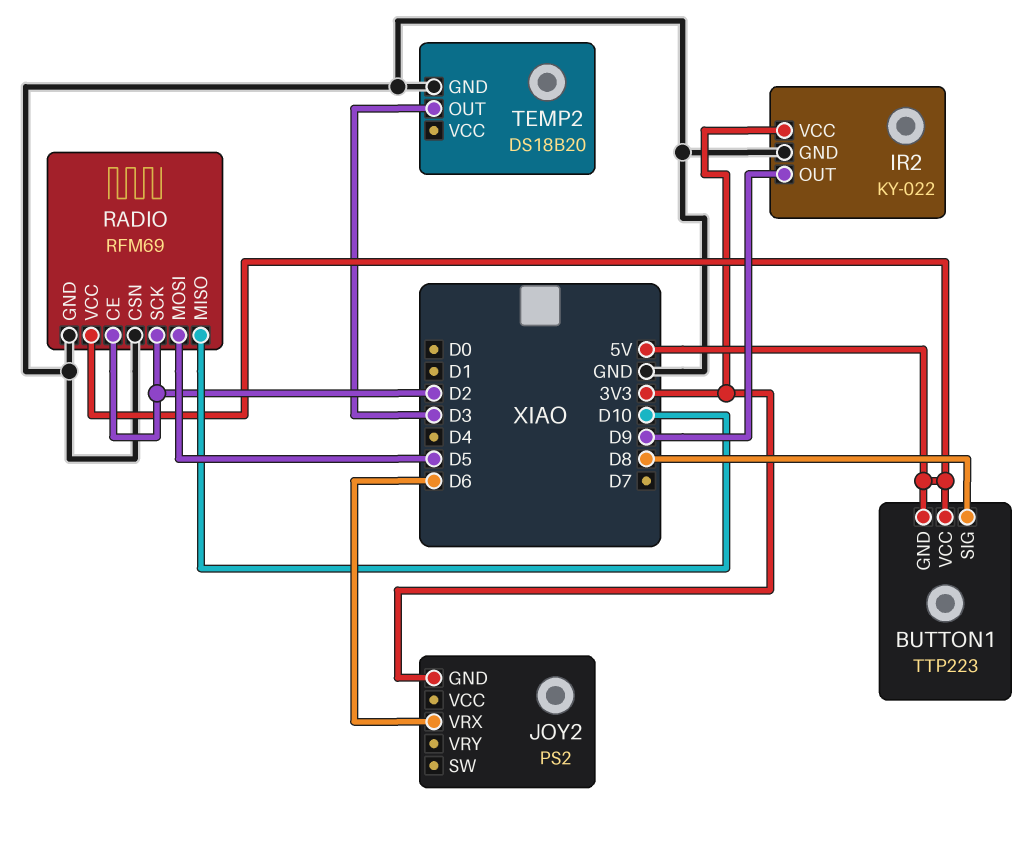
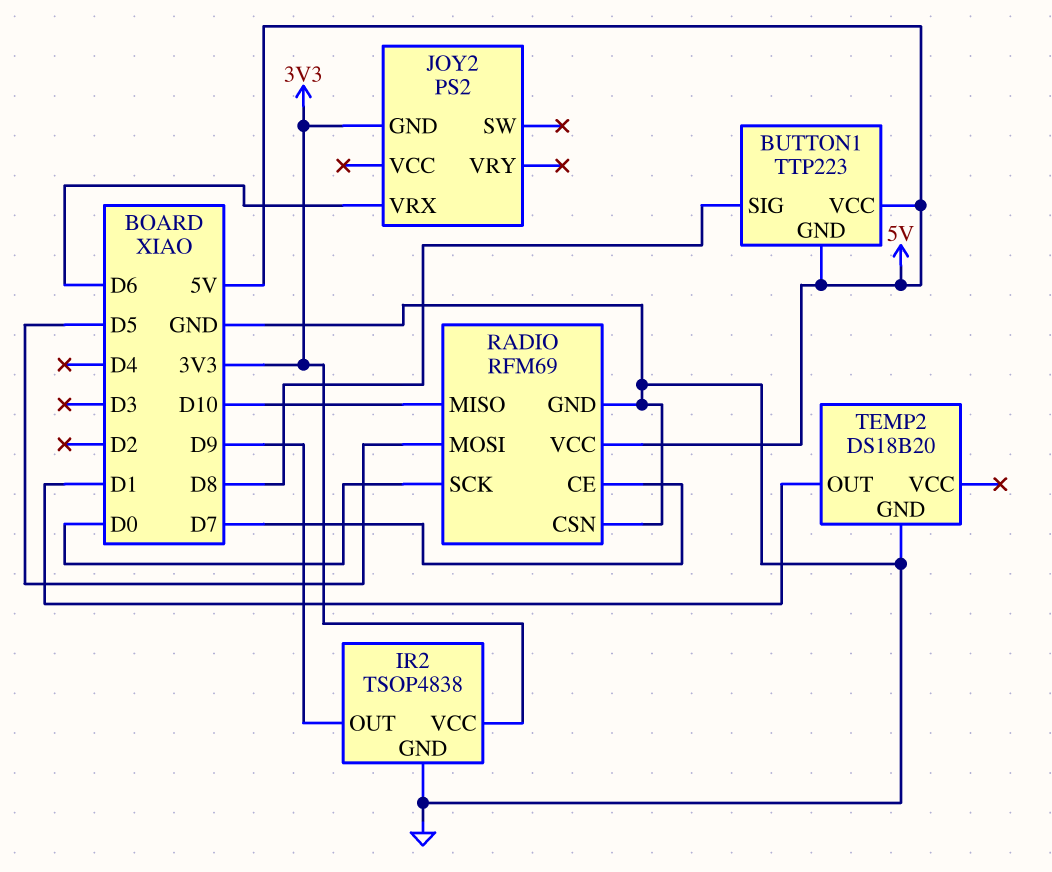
IR2: KY-022 -> TSOP4838
RADIO pin CE: D2 -> D7
RADIO pin SCK: D2 -> D0
TEMP2 pin OUT: D3 -> D1

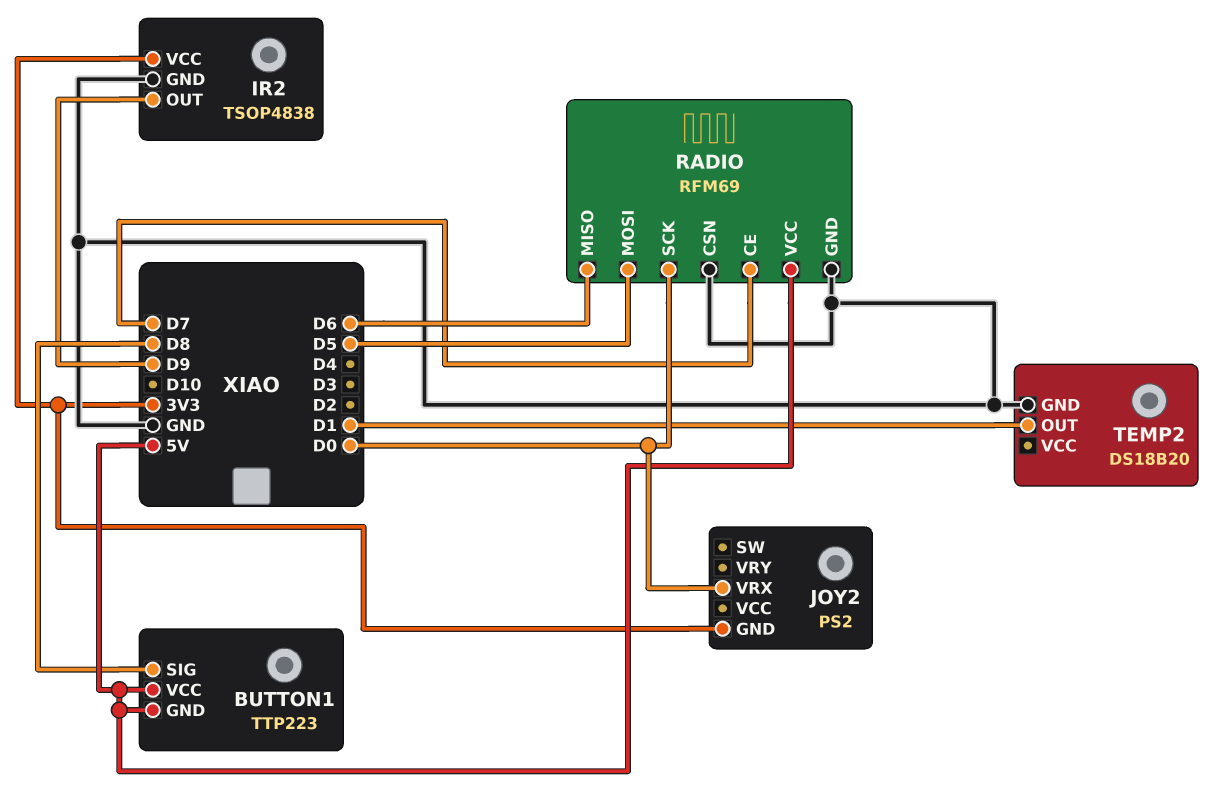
JOY2 pin VRX: D6 -> D0
RADIO pin MISO: D10 -> D6

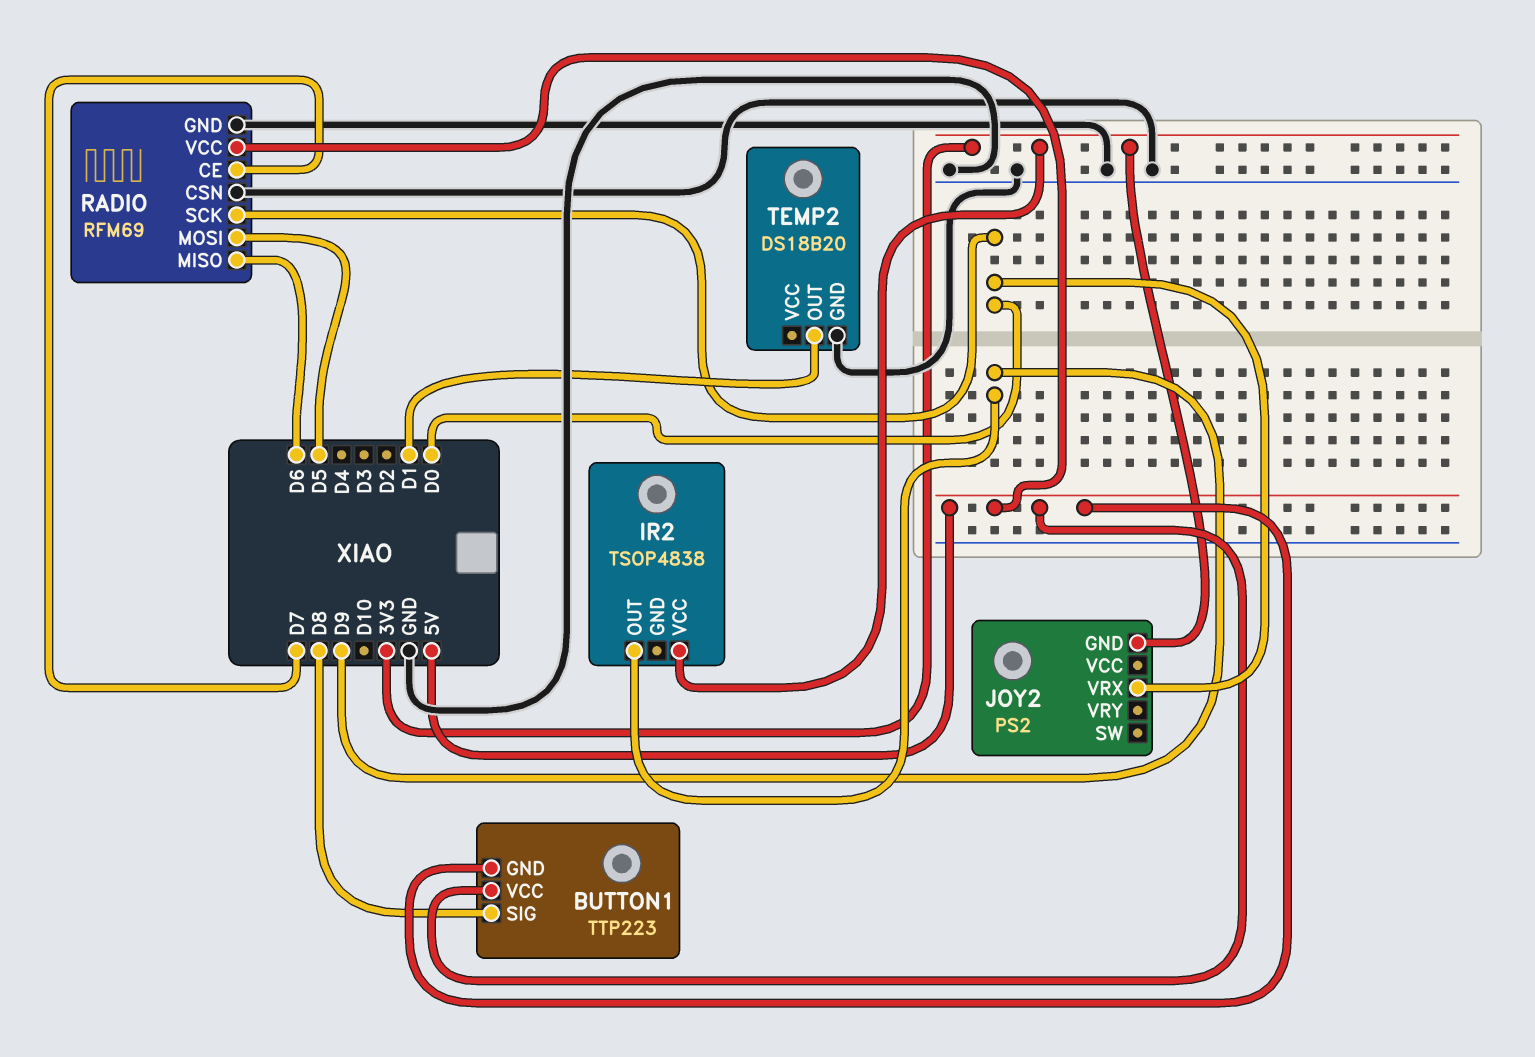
IR2 pin GND: GND -> none

